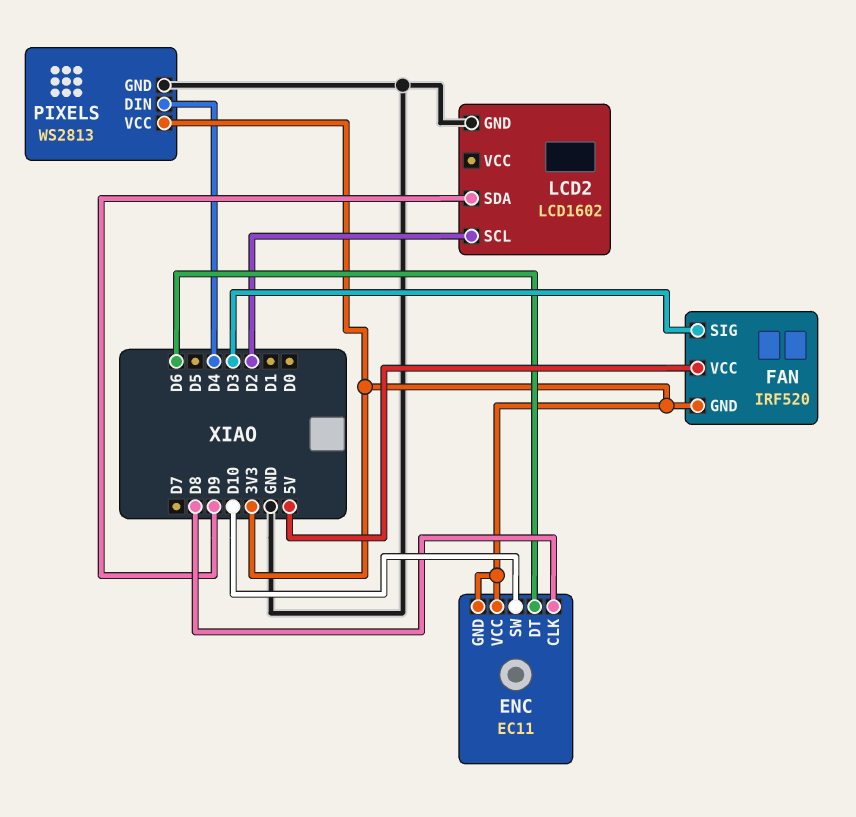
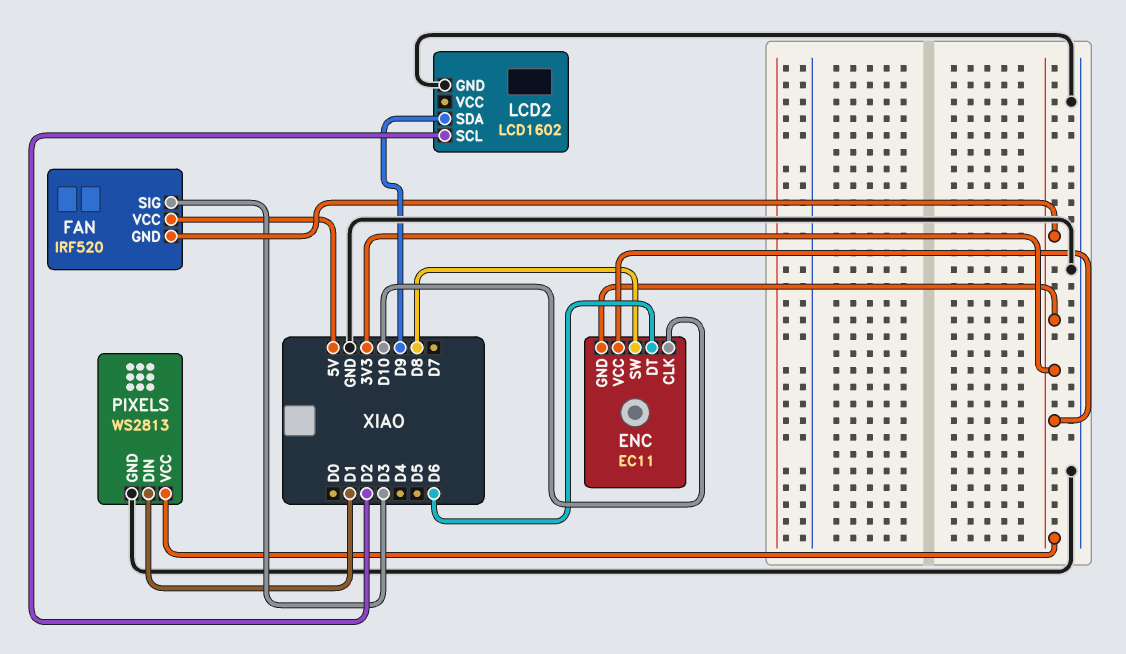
ENC pin CLK: D8 -> D10
ENC pin SW: D10 -> D8
PIXELS pin DIN: D4 -> D1

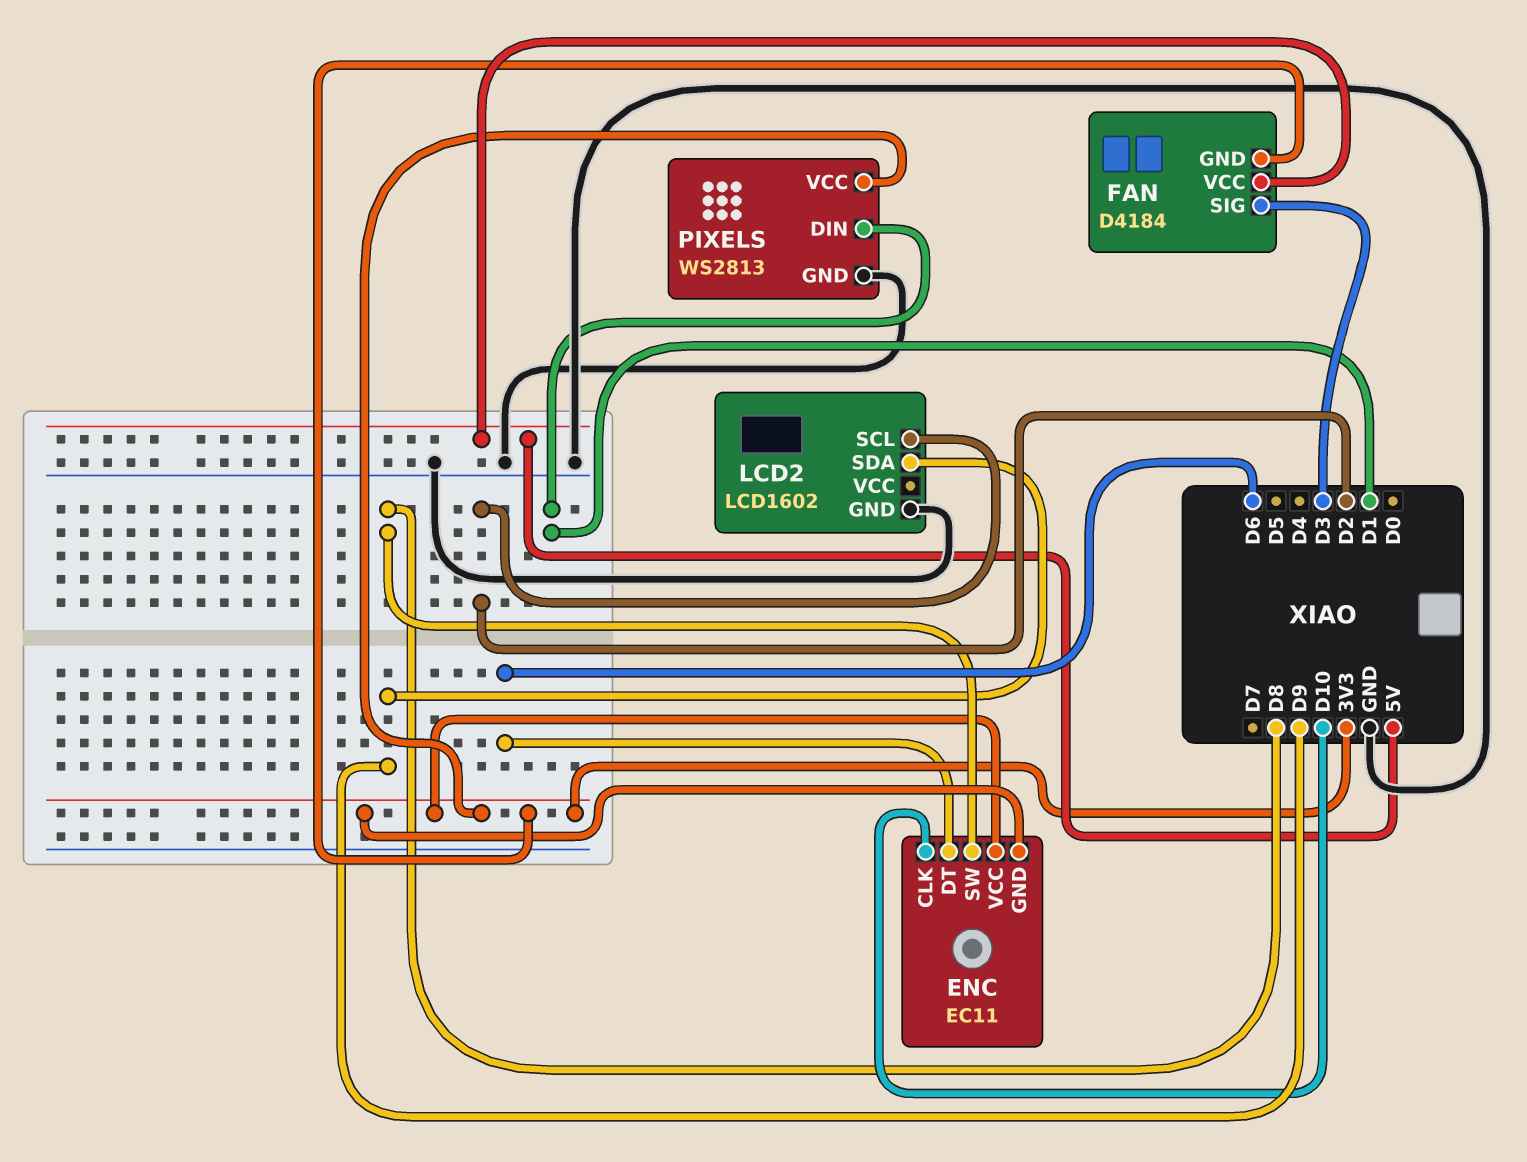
FAN: IRF520 -> D4184

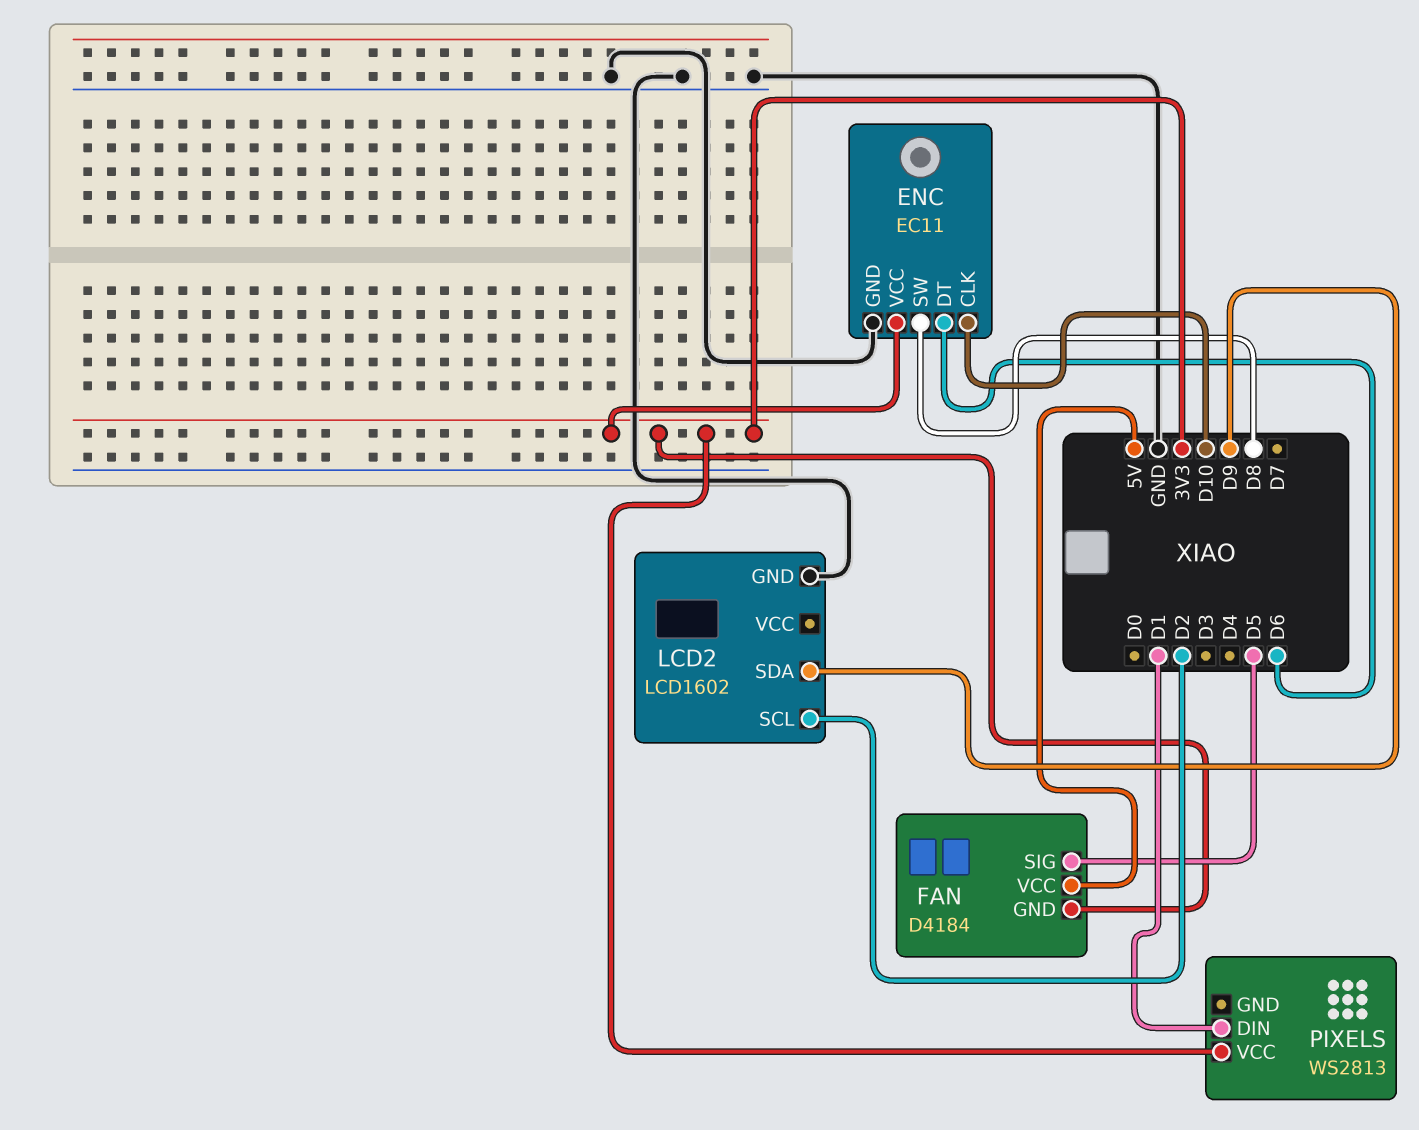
ENC pin GND: 3V3 -> GND
FAN pin SIG: D3 -> D5
PIXELS pin GND: GND -> none

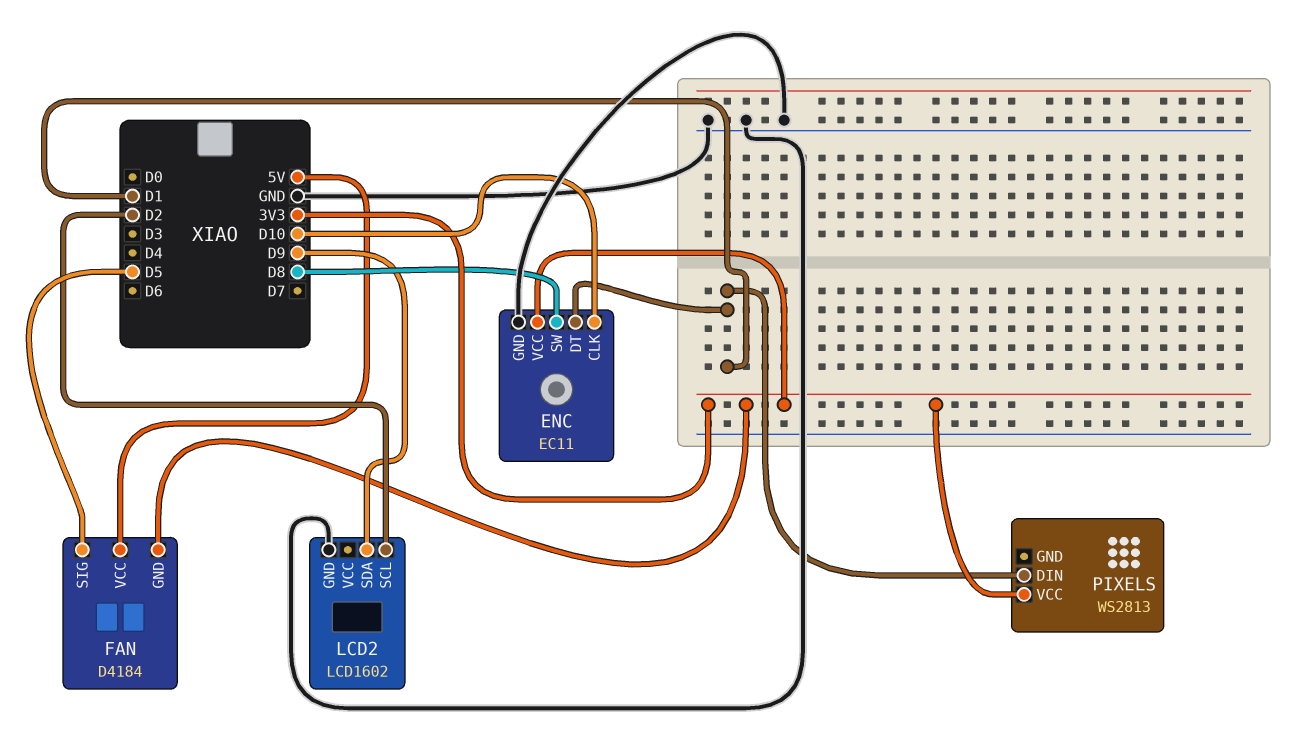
ENC pin DT: D6 -> D1

